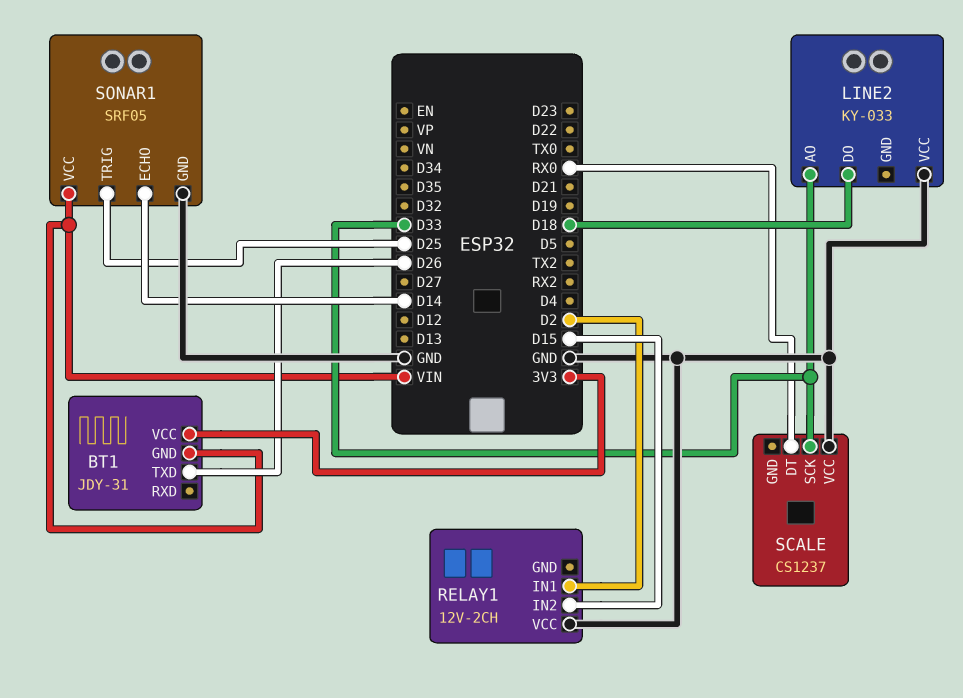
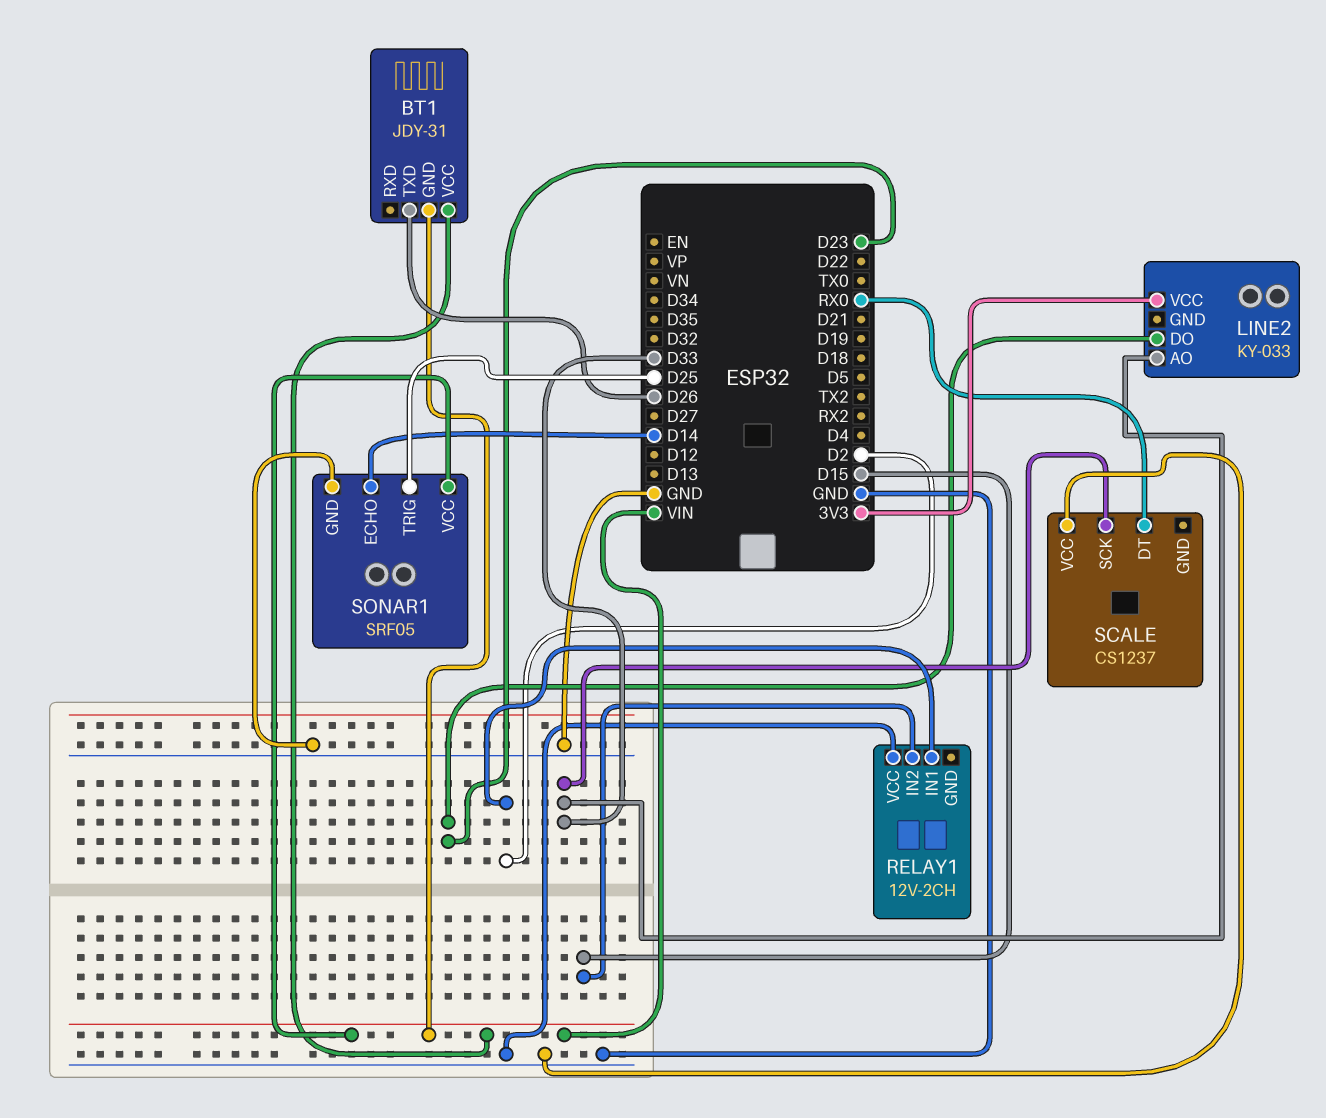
BT1 pin VCC: 3V3 -> VIN
LINE2 pin DO: D18 -> D23
LINE2 pin VCC: GND -> 3V3

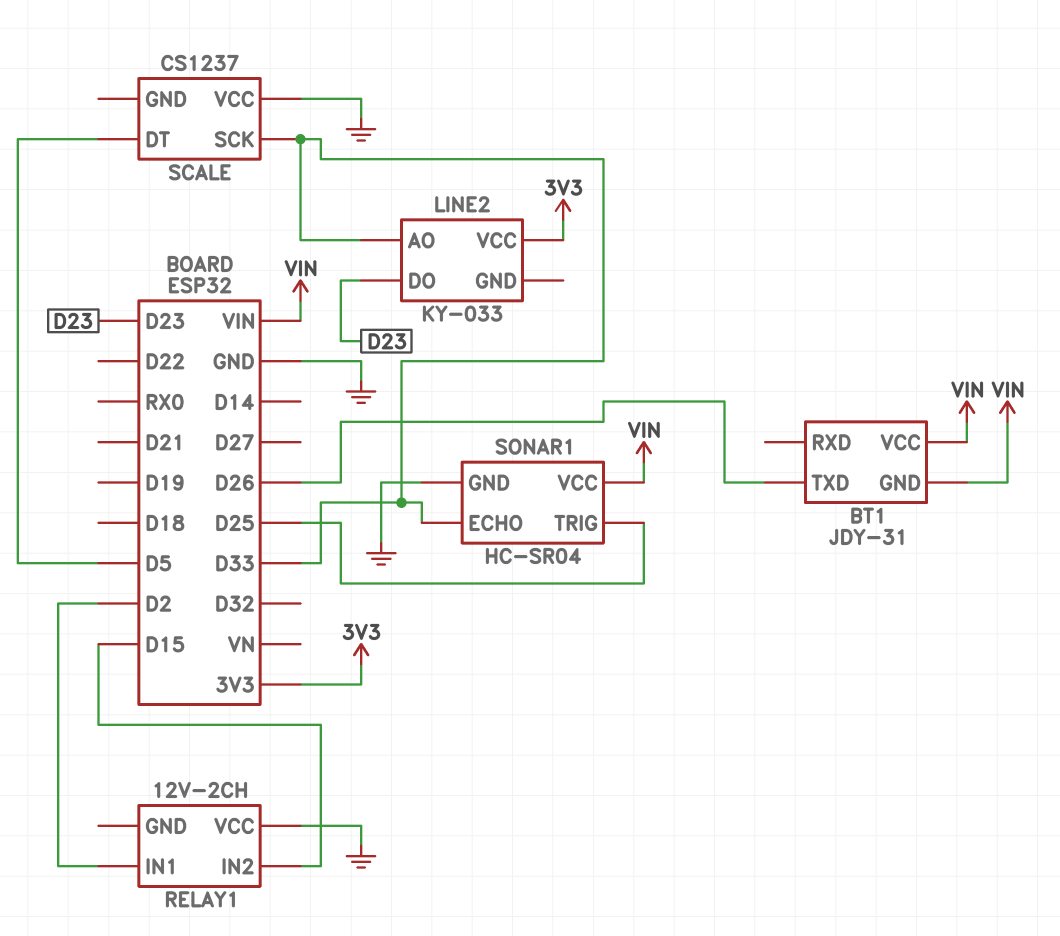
SCALE pin DT: RX0 -> D5
SONAR1: SRF05 -> HC-SR04
SONAR1 pin ECHO: D14 -> D33

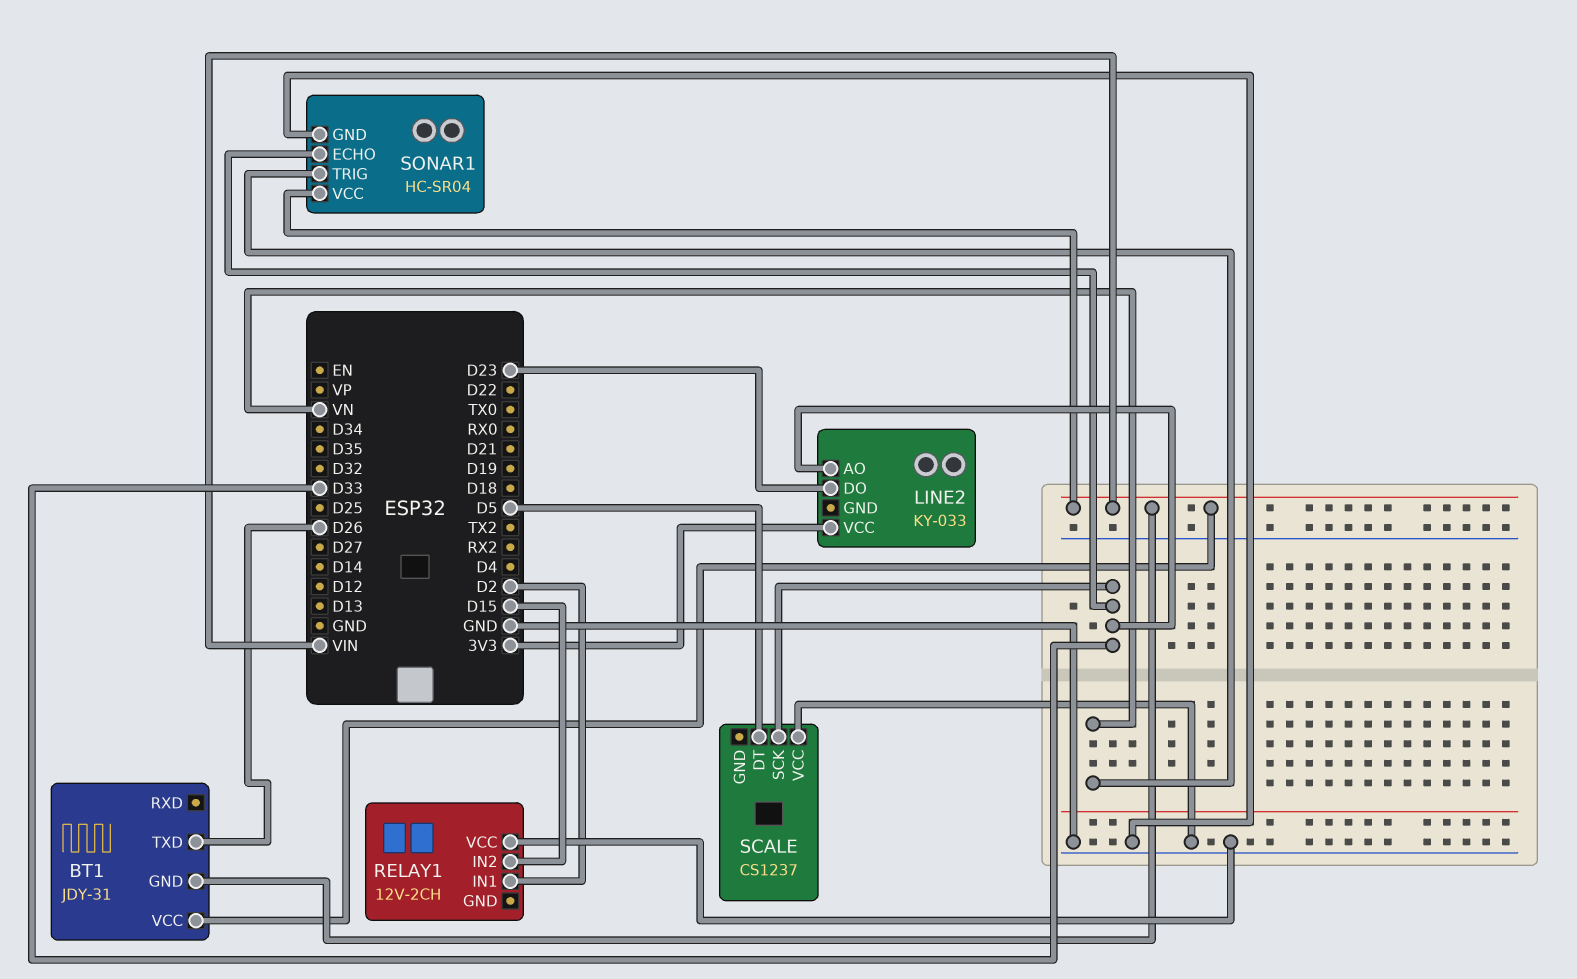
SONAR1 pin TRIG: D25 -> VN

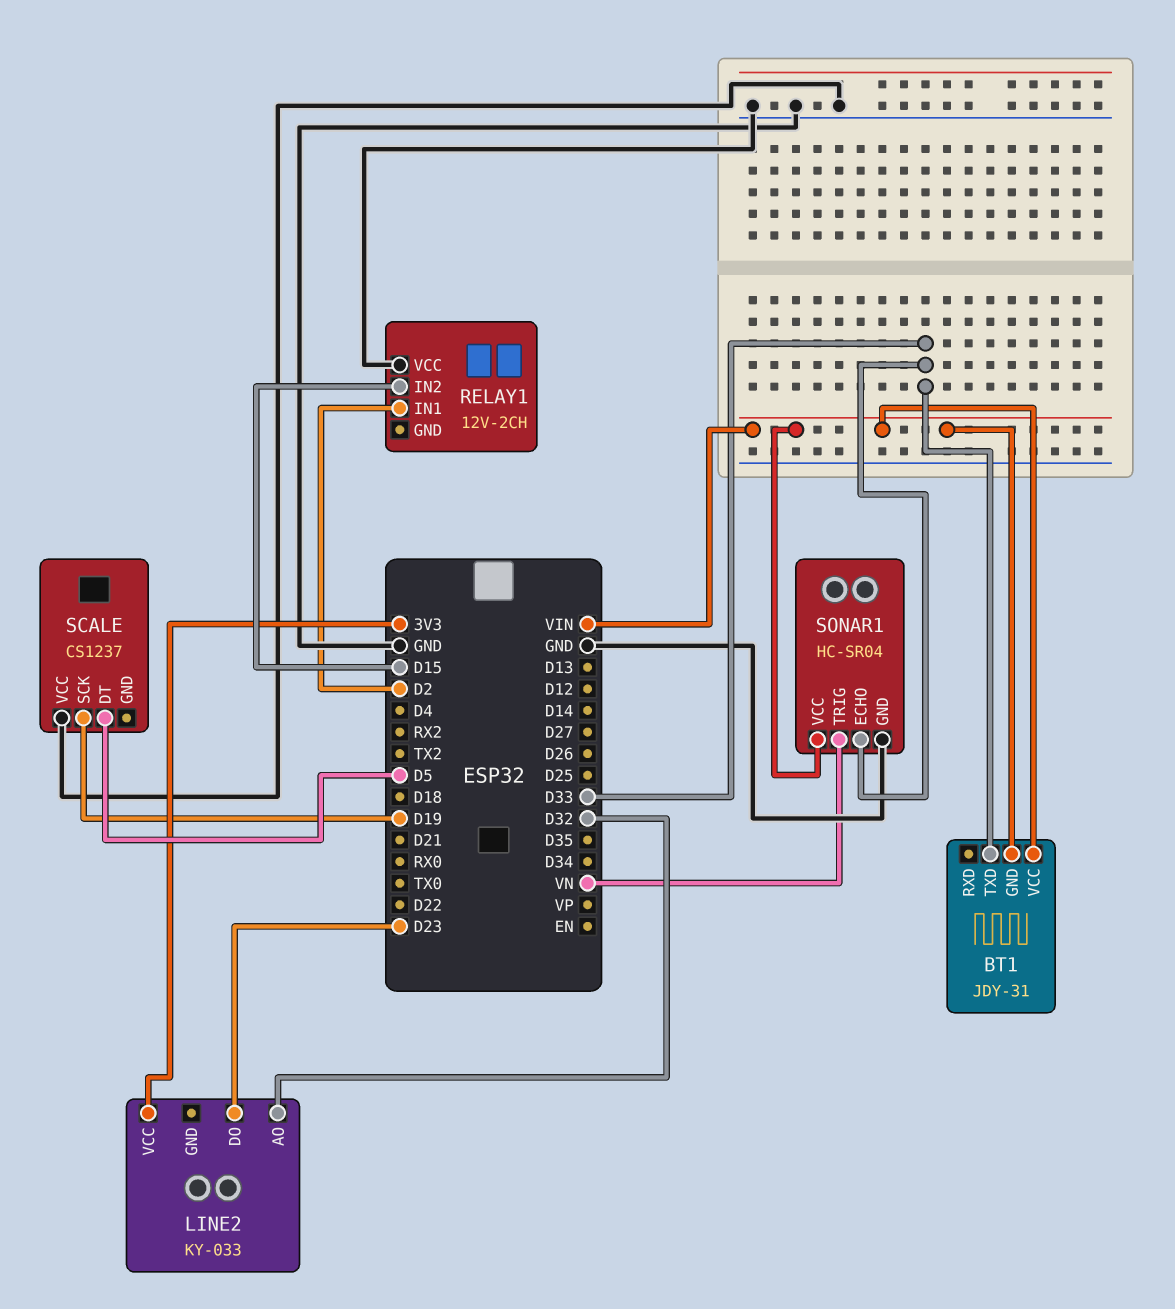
BT1 pin TXD: D26 -> D33
LINE2 pin AO: D33 -> D32
SCALE pin SCK: D33 -> D19

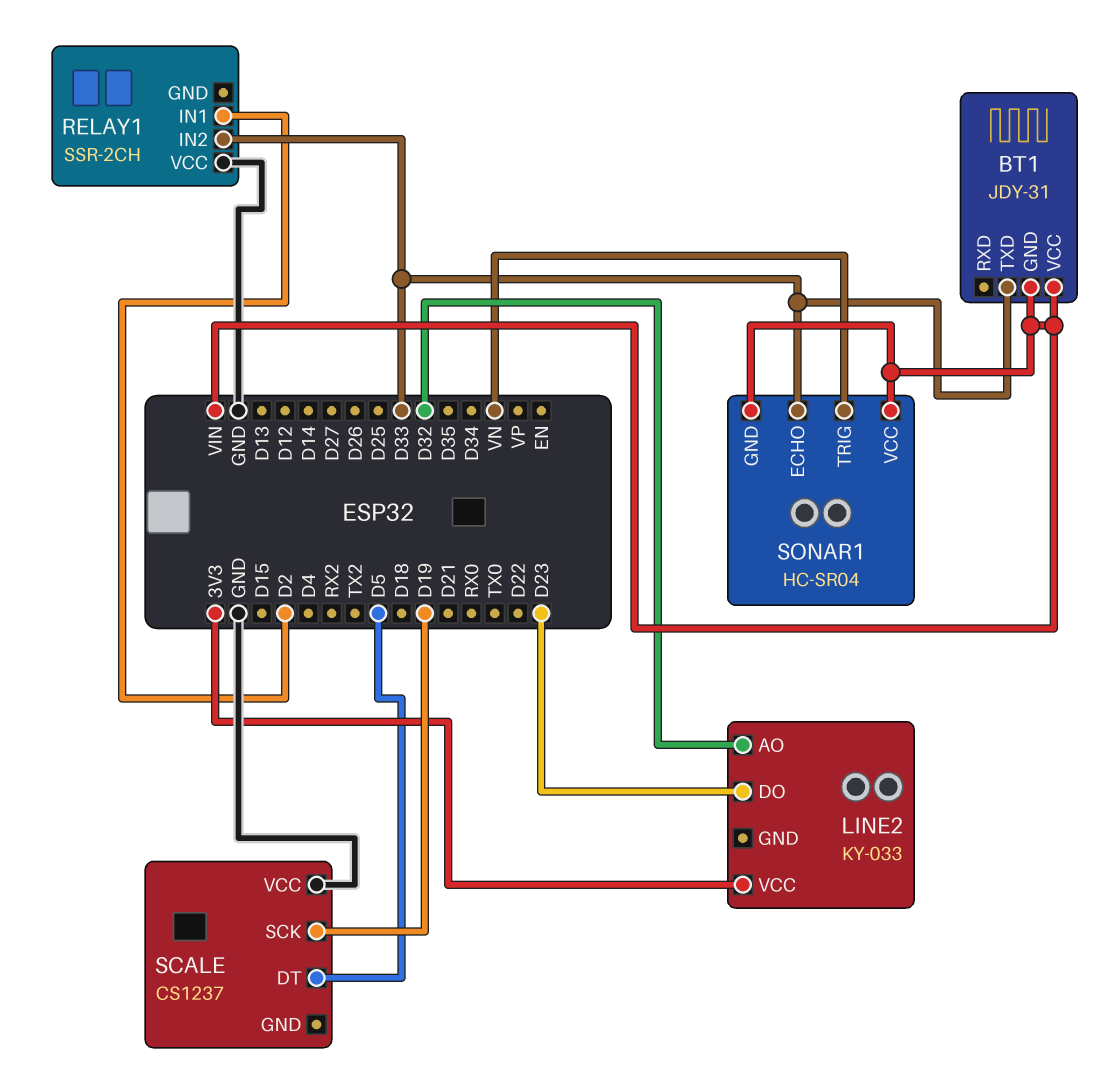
RELAY1: 12V-2CH -> SSR-2CH
RELAY1 pin IN2: D15 -> D33
SONAR1 pin GND: GND -> VIN

